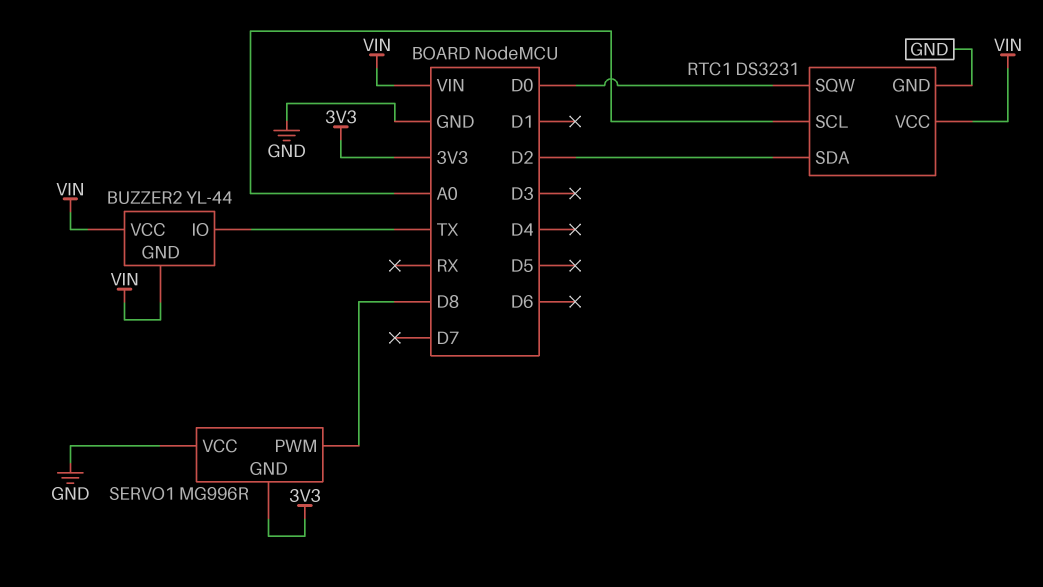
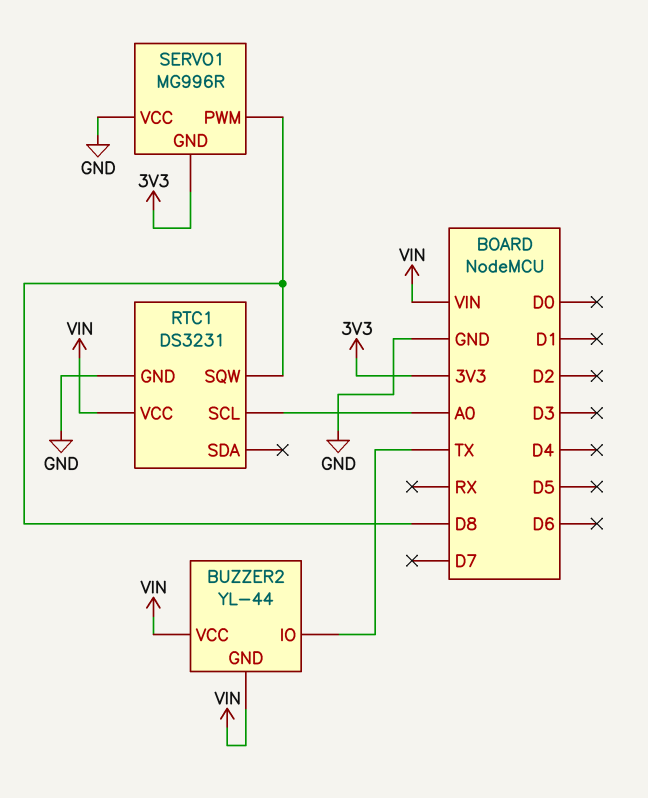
RTC1 pin SDA: D2 -> none
RTC1 pin SQW: D0 -> D8

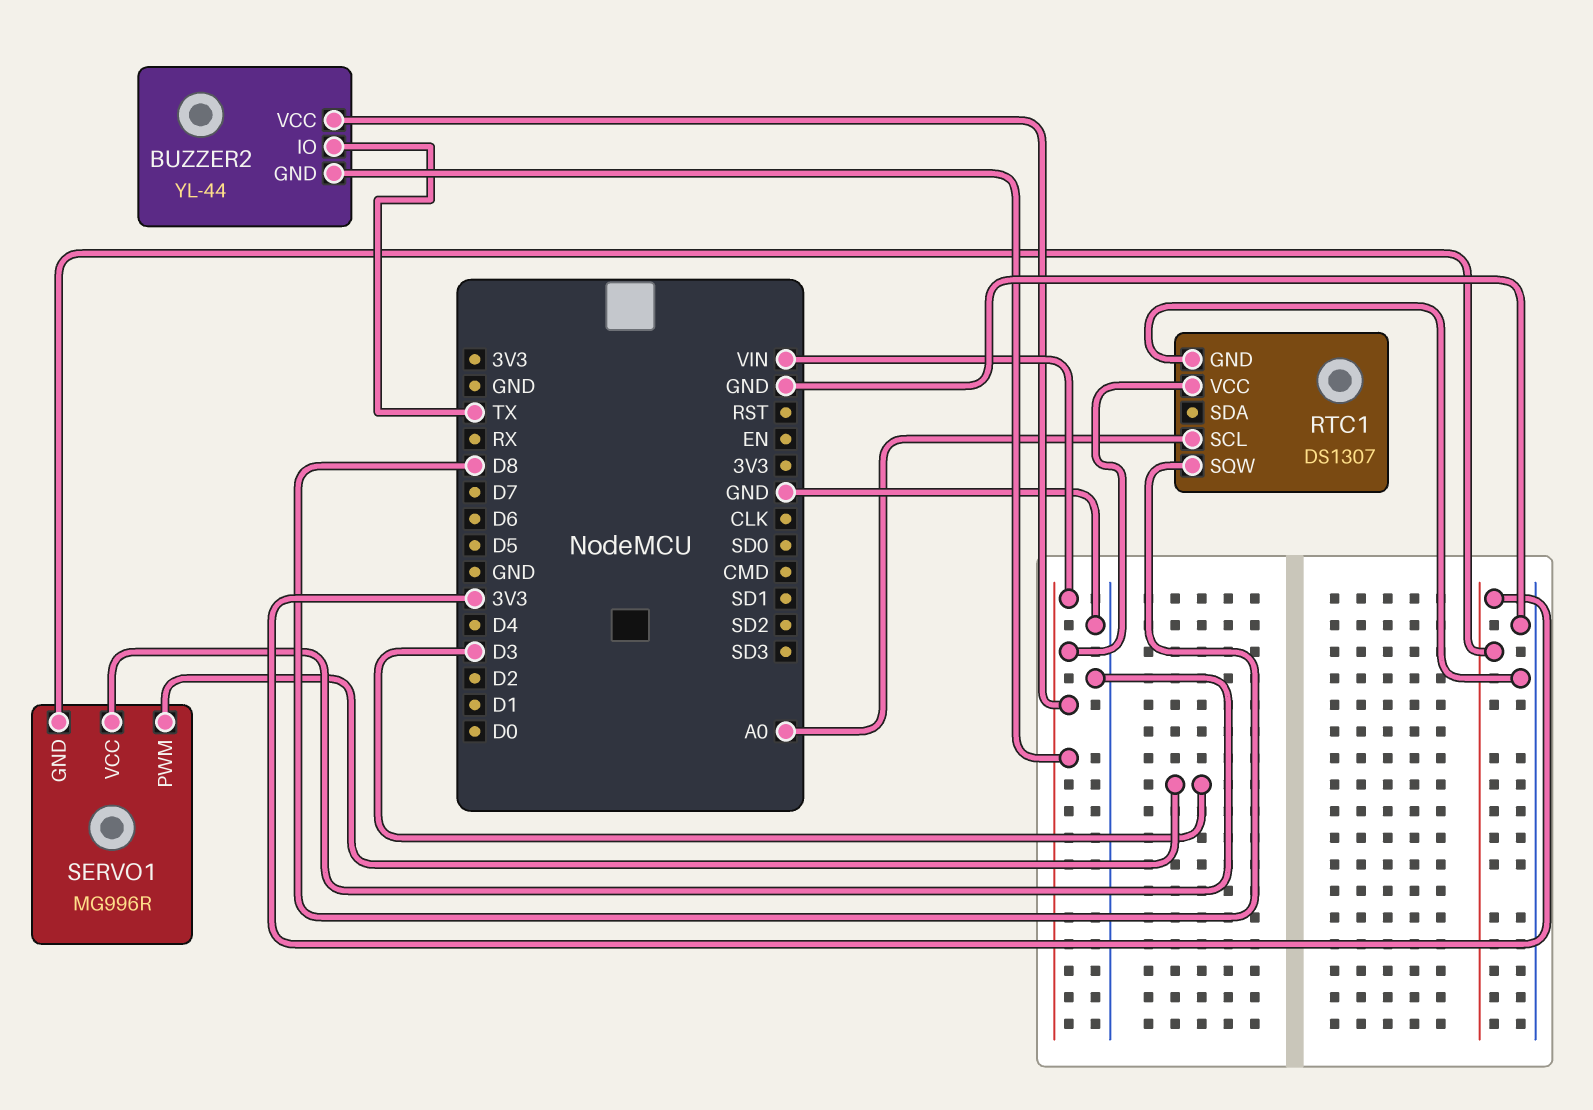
RTC1: DS3231 -> DS1307
SERVO1 pin PWM: D8 -> D3

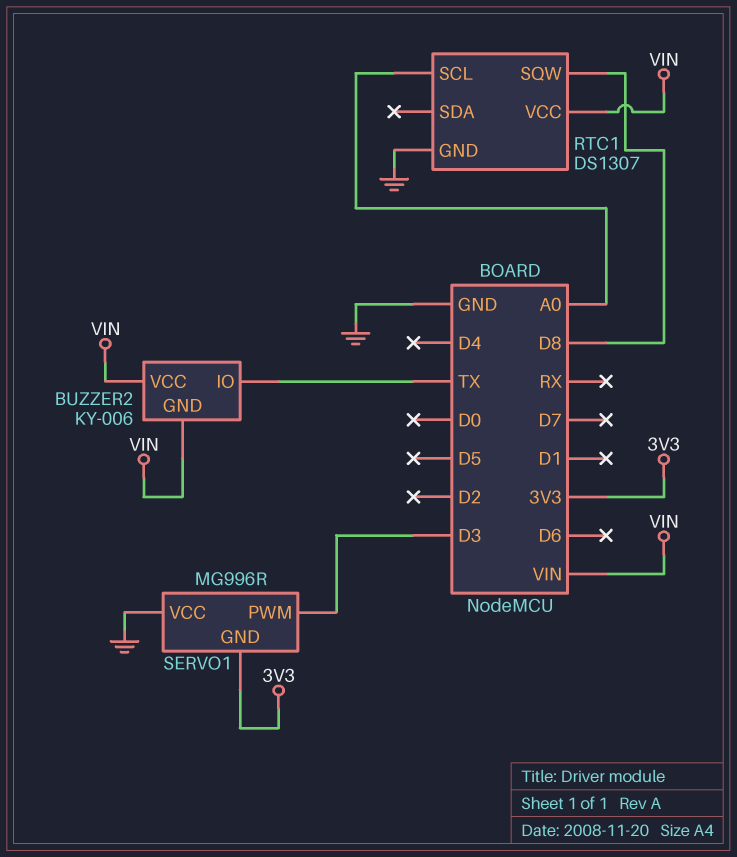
BUZZER2: YL-44 -> KY-006

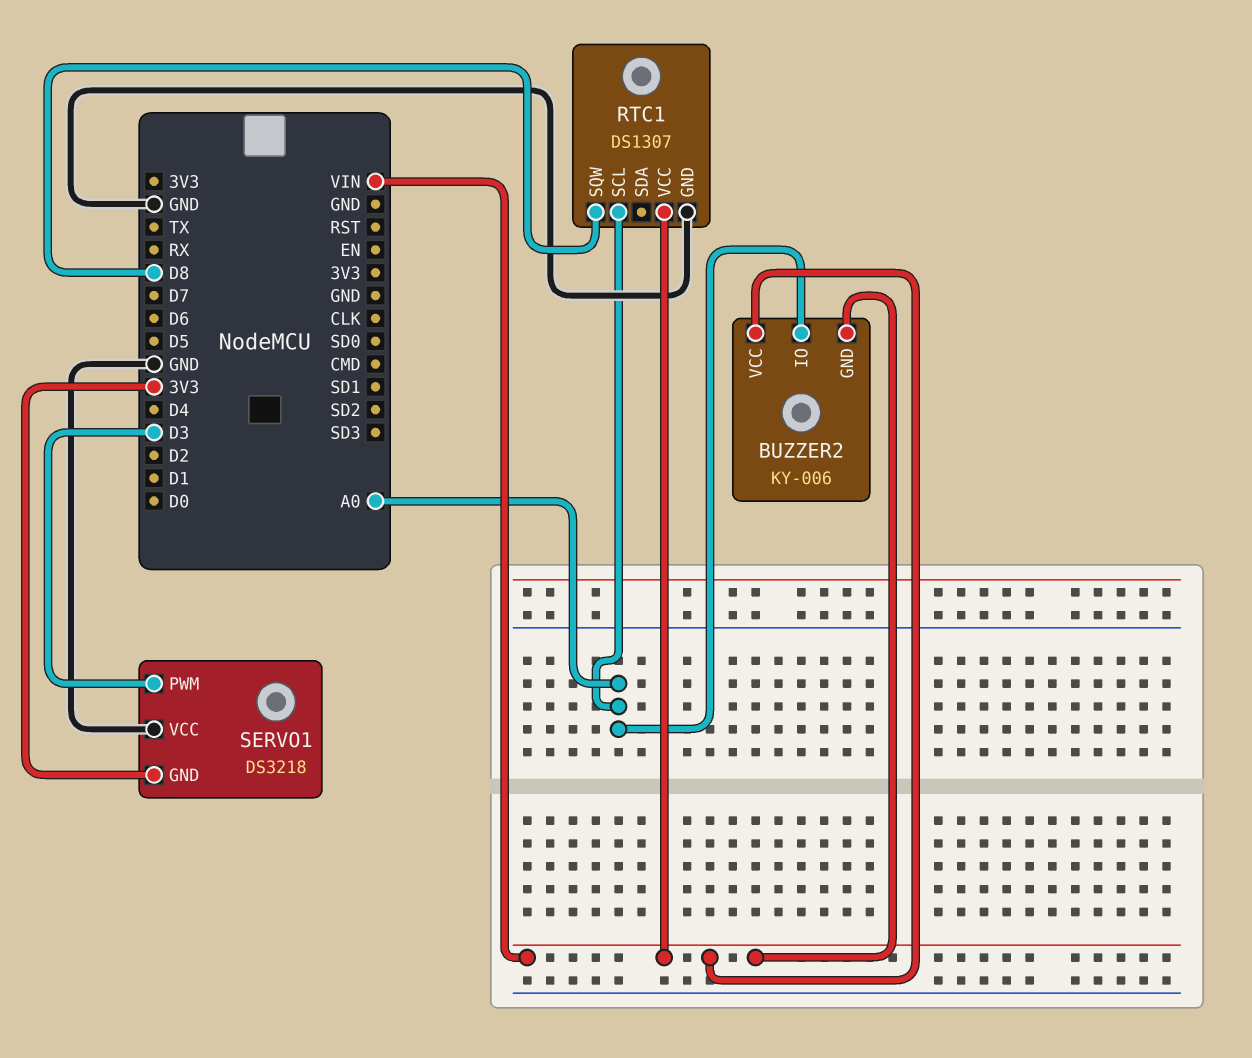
BUZZER2 pin IO: TX -> A0
SERVO1: MG996R -> DS3218

